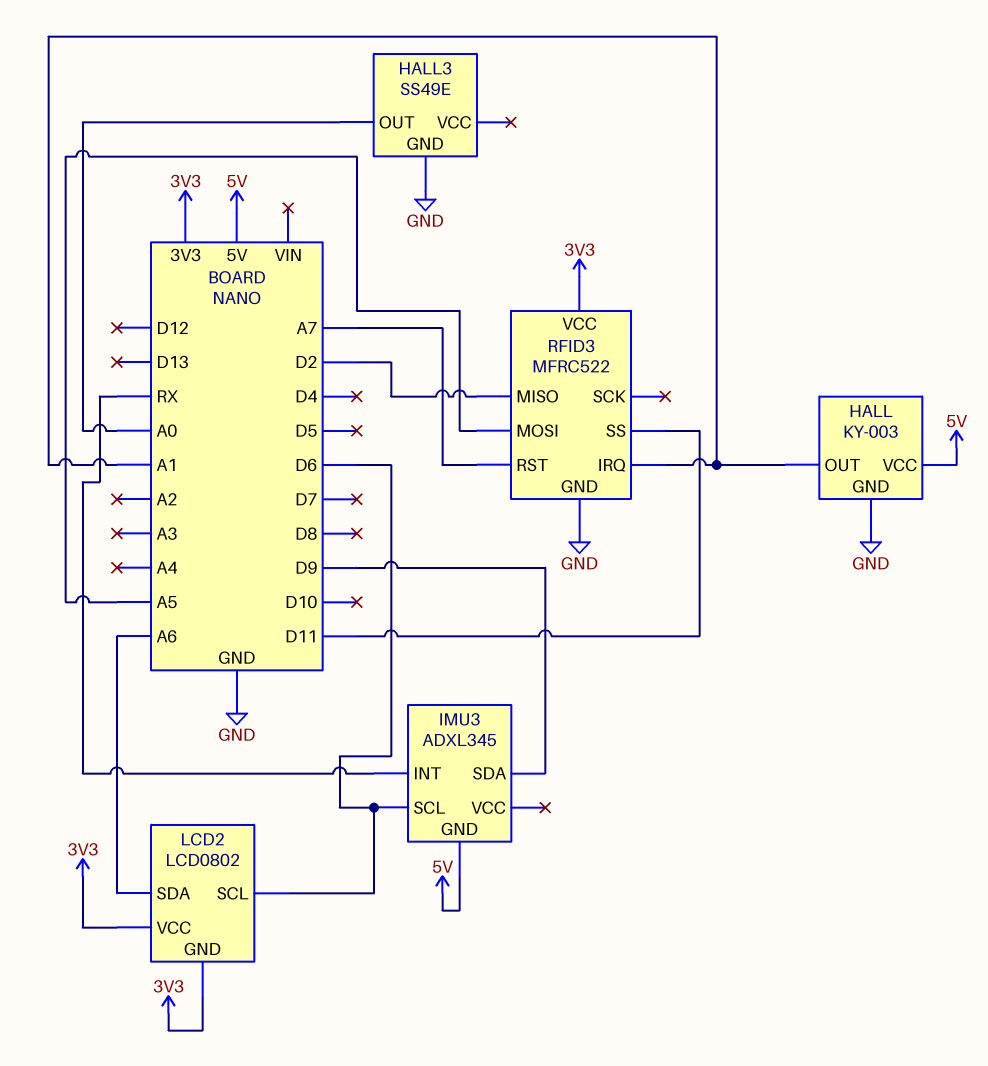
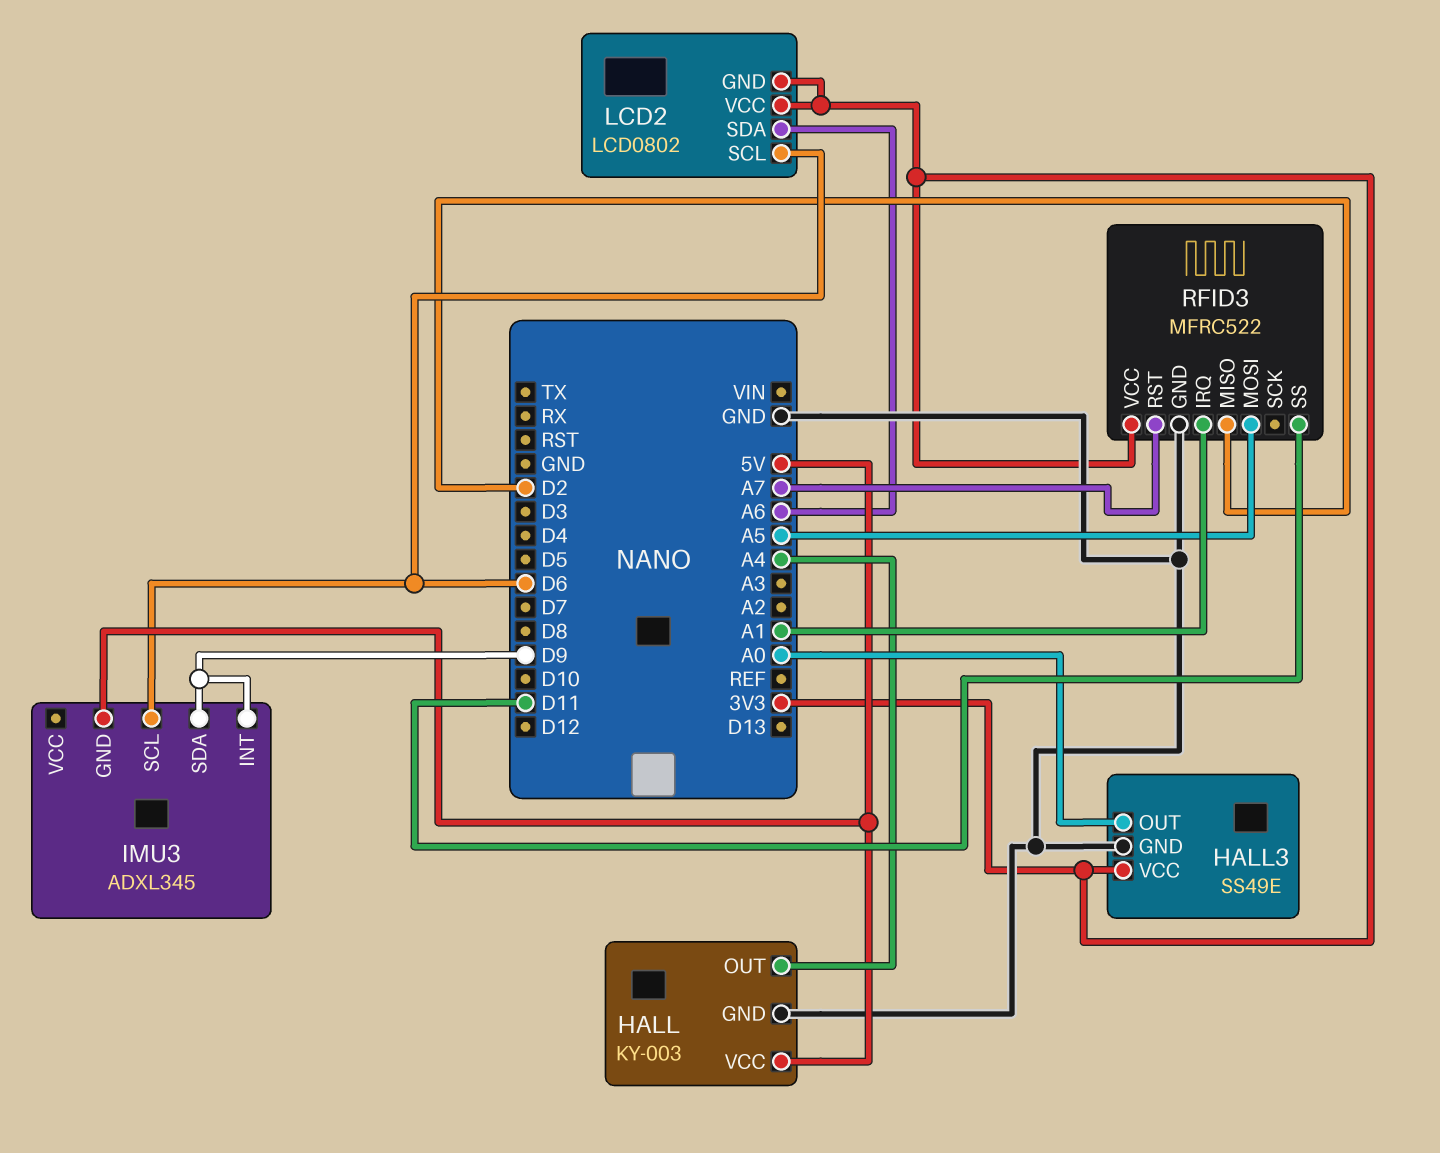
HALL pin OUT: A1 -> A4
HALL3 pin VCC: none -> 3V3
IMU3 pin INT: RX -> D9

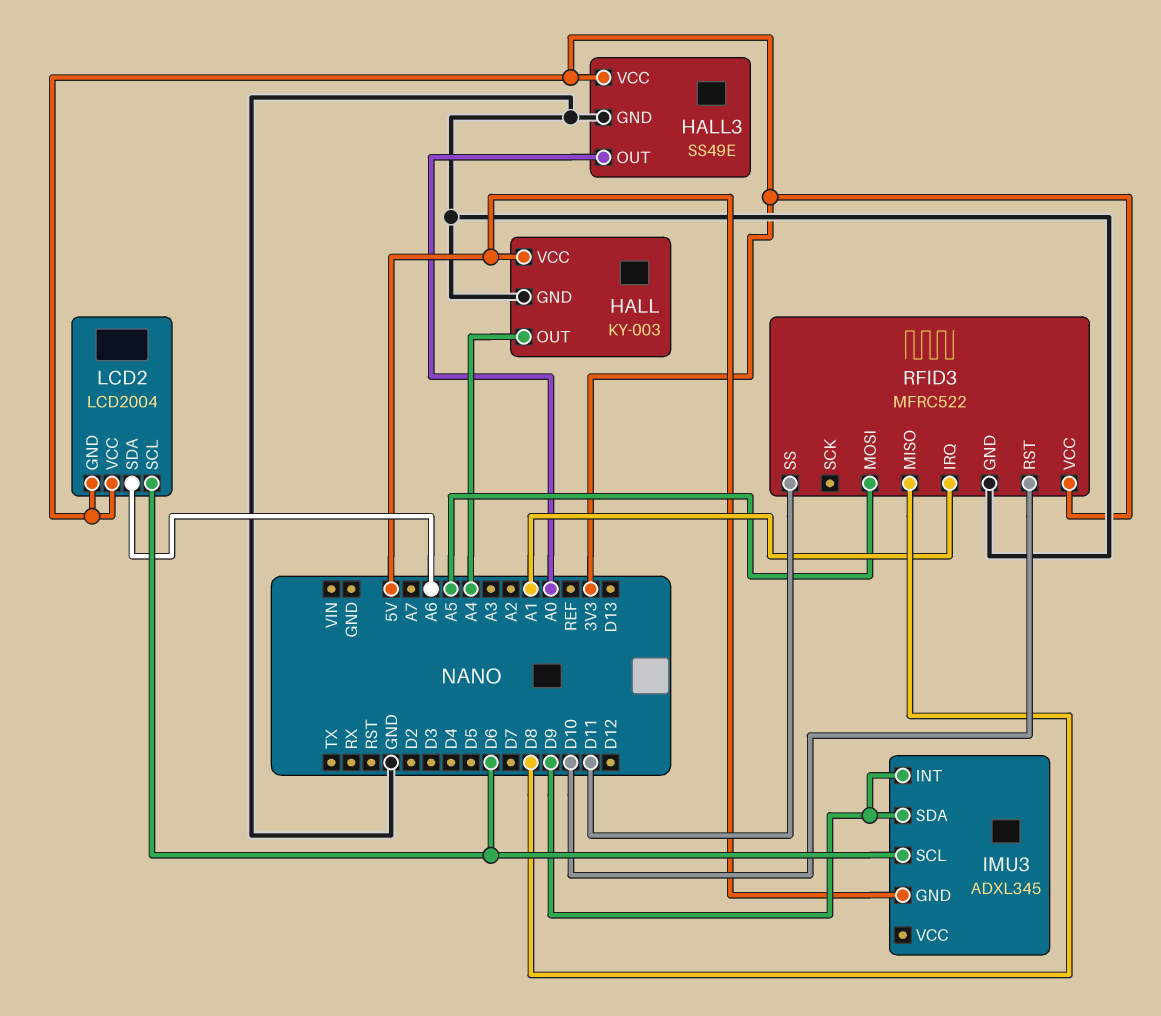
LCD2: LCD0802 -> LCD2004
RFID3 pin MISO: D2 -> D8
RFID3 pin RST: A7 -> D10

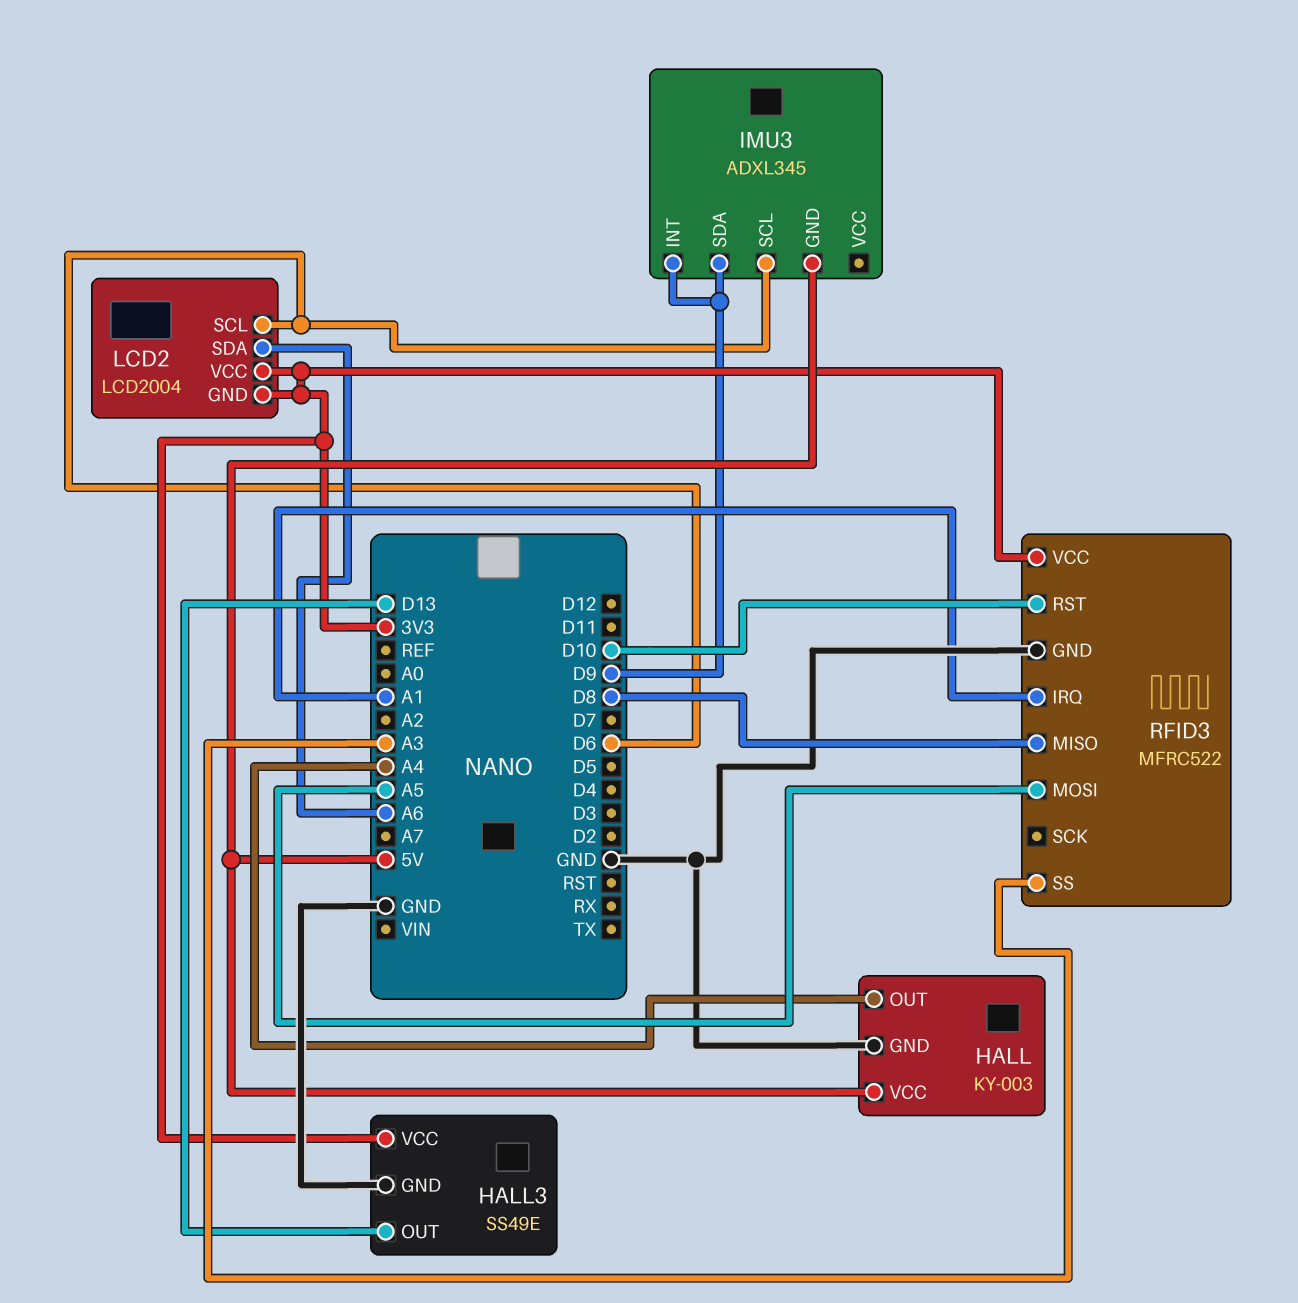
HALL3 pin OUT: A0 -> D13
RFID3 pin SS: D11 -> A3

